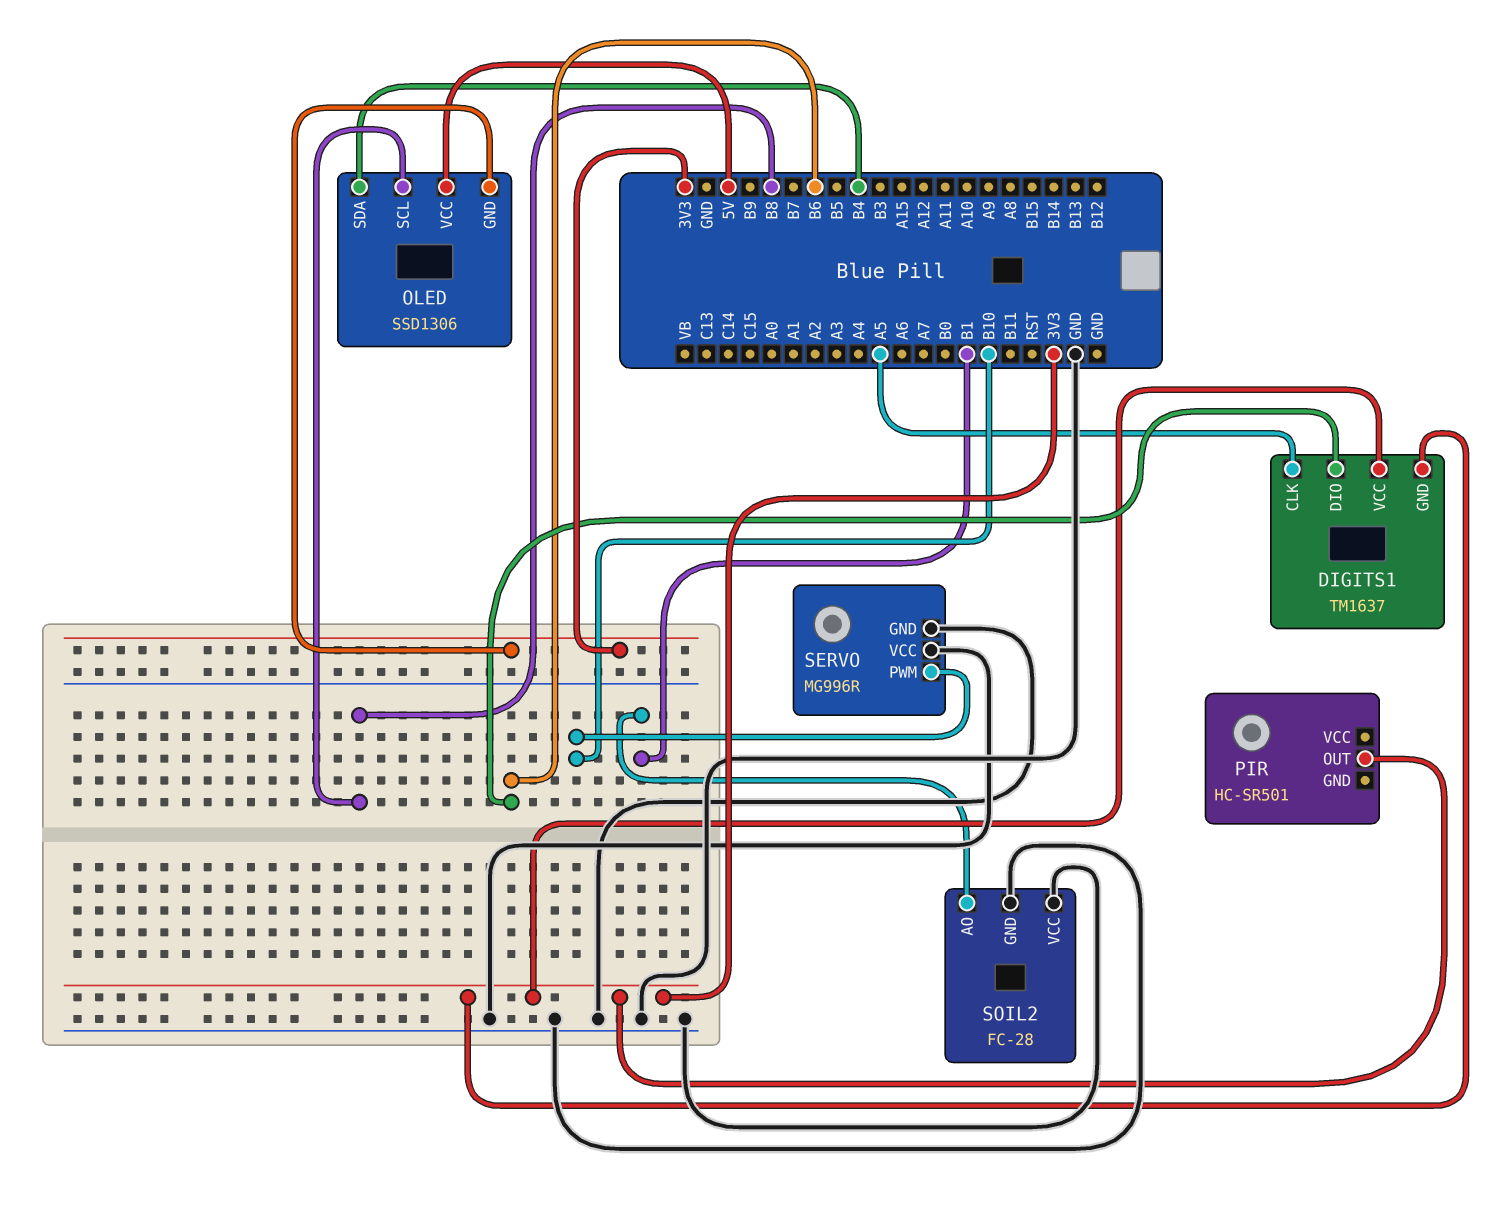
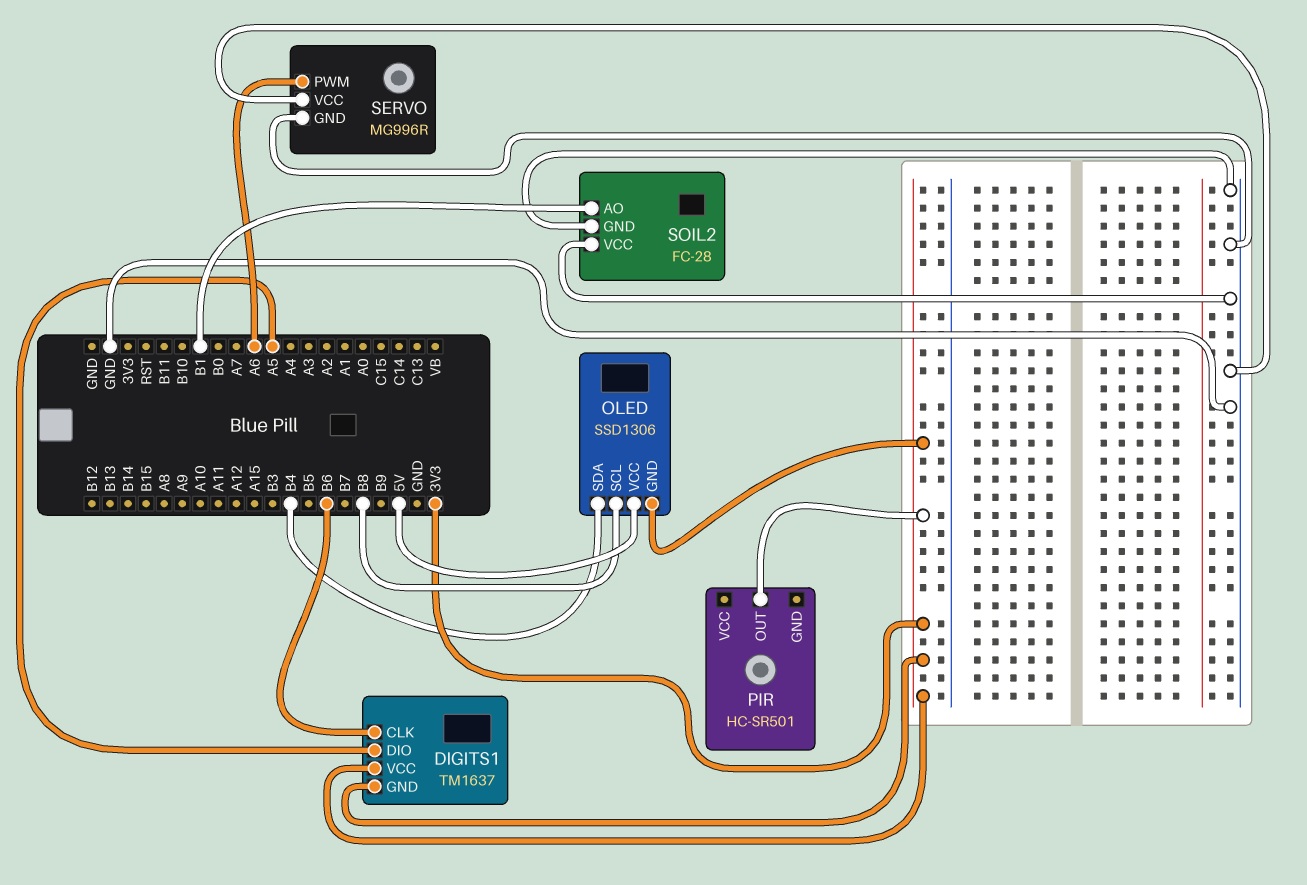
DIGITS1 pin CLK: A5 -> B6
DIGITS1 pin DIO: B6 -> A5
SERVO pin PWM: B10 -> A6

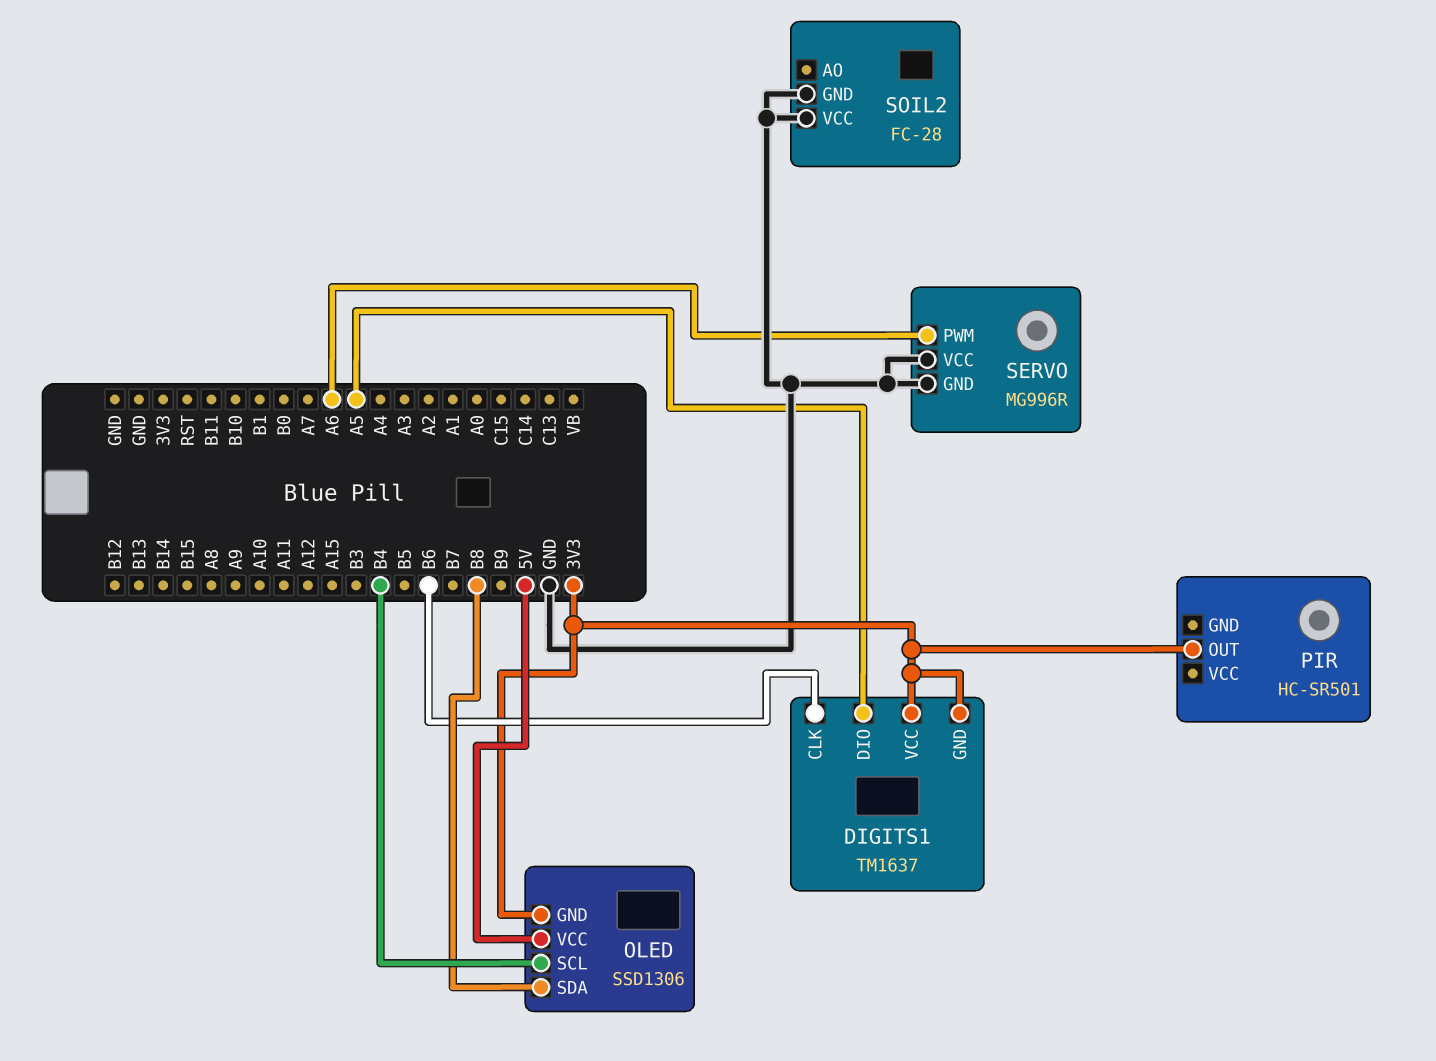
OLED pin SCL: B8 -> B4
OLED pin SDA: B4 -> B8
SOIL2 pin AO: B1 -> none

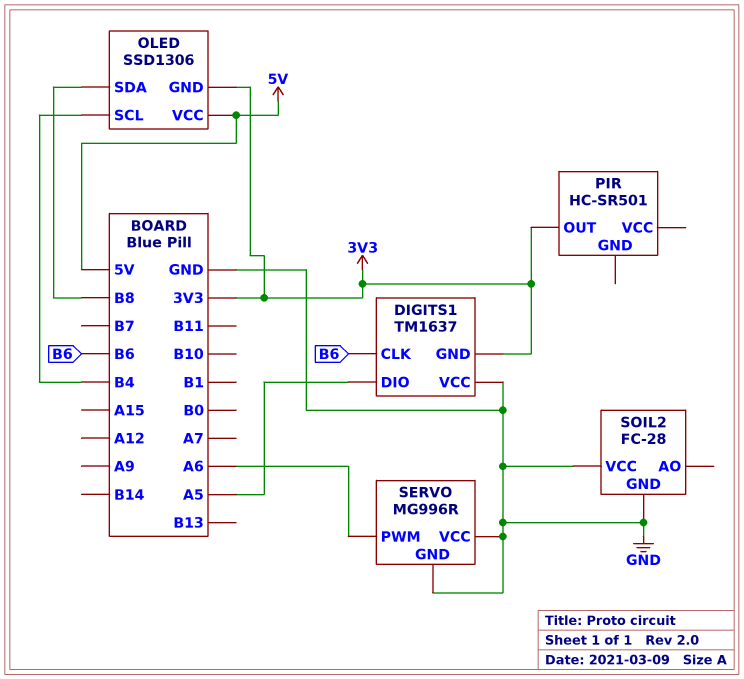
DIGITS1 pin VCC: 3V3 -> GND

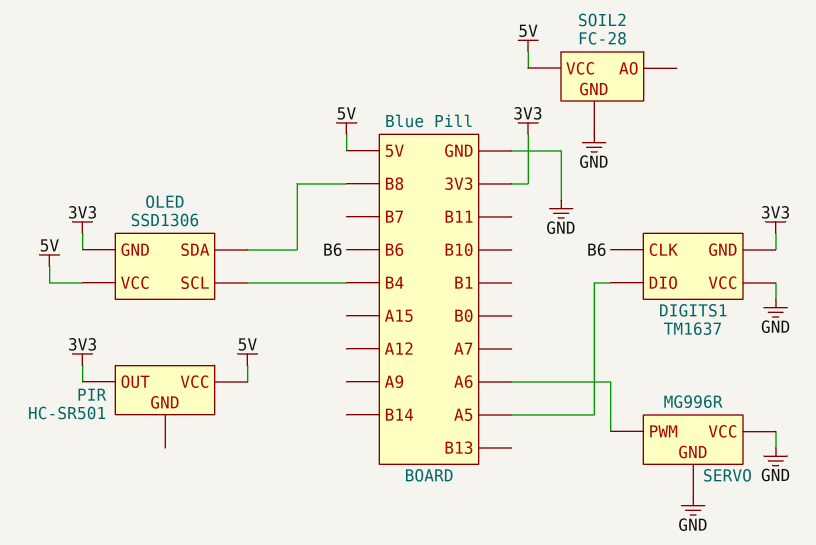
PIR pin VCC: none -> 5V
SOIL2 pin VCC: GND -> 5V

